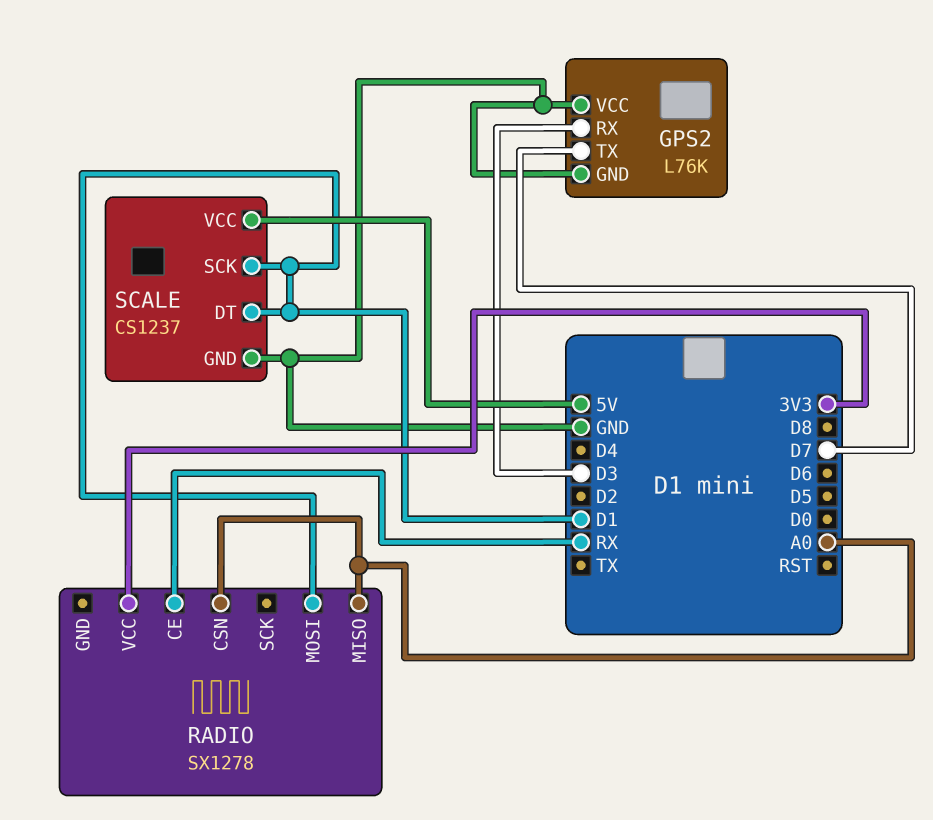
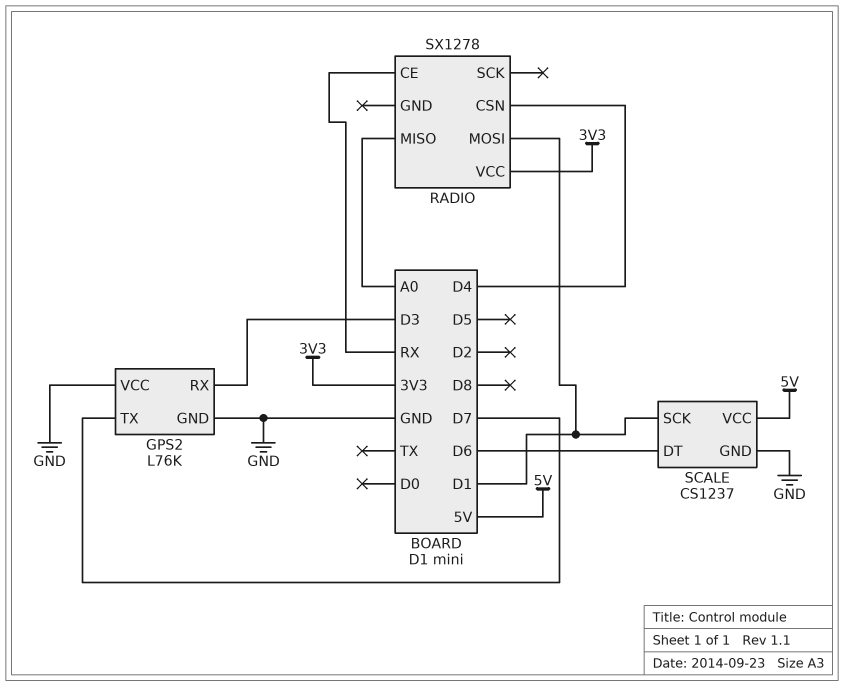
RADIO pin CSN: A0 -> D4
SCALE pin DT: D1 -> D6

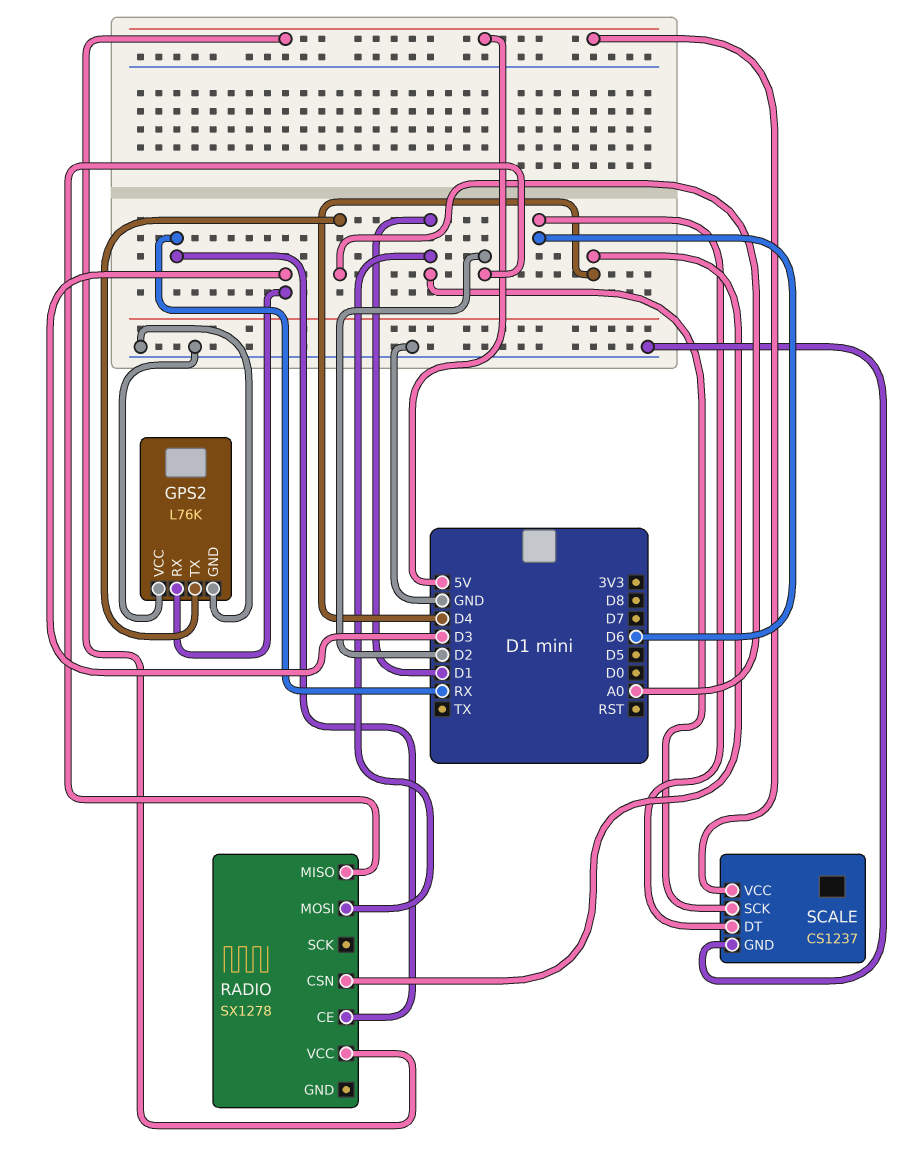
GPS2 pin TX: D7 -> A0
RADIO pin MISO: A0 -> D2
RADIO pin VCC: 3V3 -> 5V

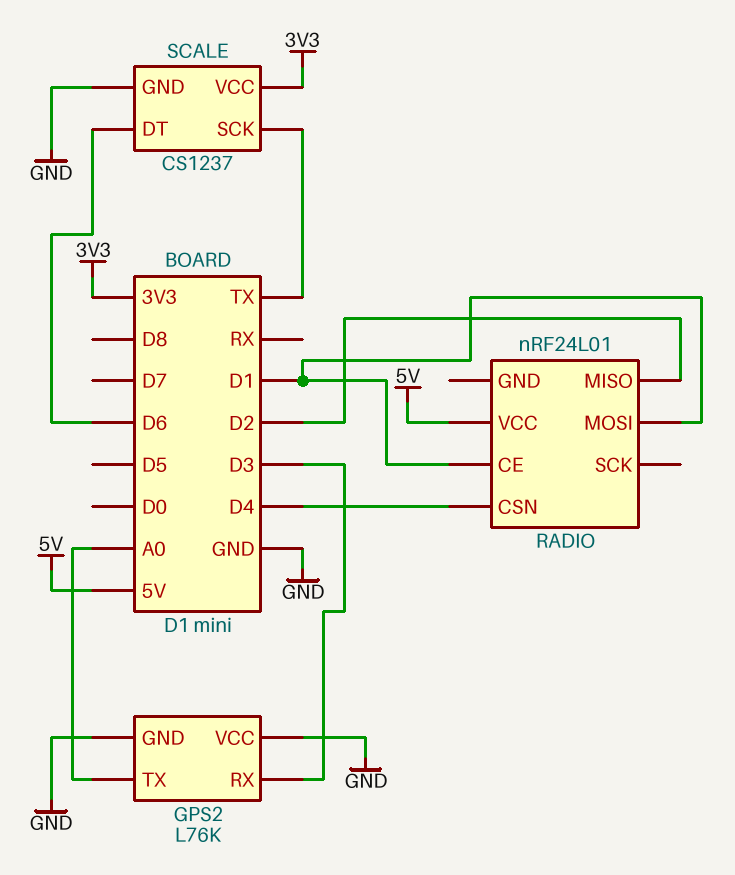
RADIO: SX1278 -> nRF24L01
RADIO pin CE: RX -> D1
SCALE pin SCK: D1 -> TX
SCALE pin VCC: 5V -> 3V3

